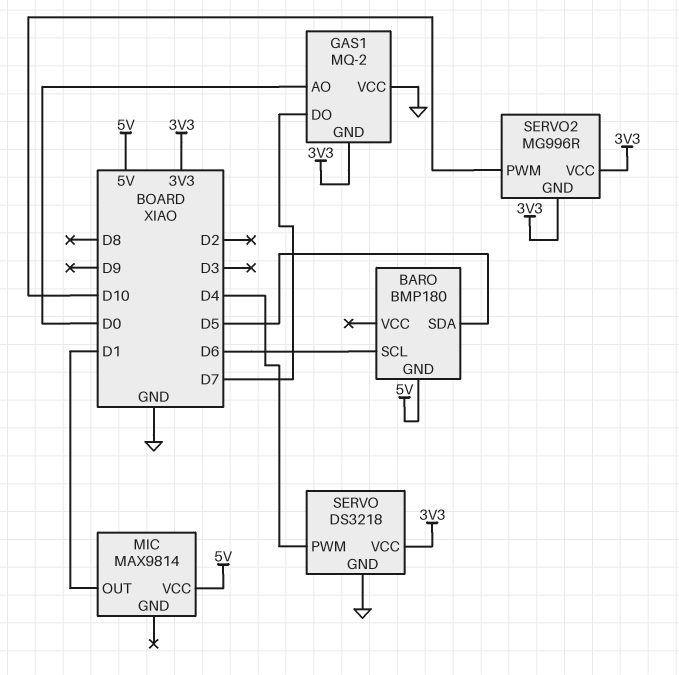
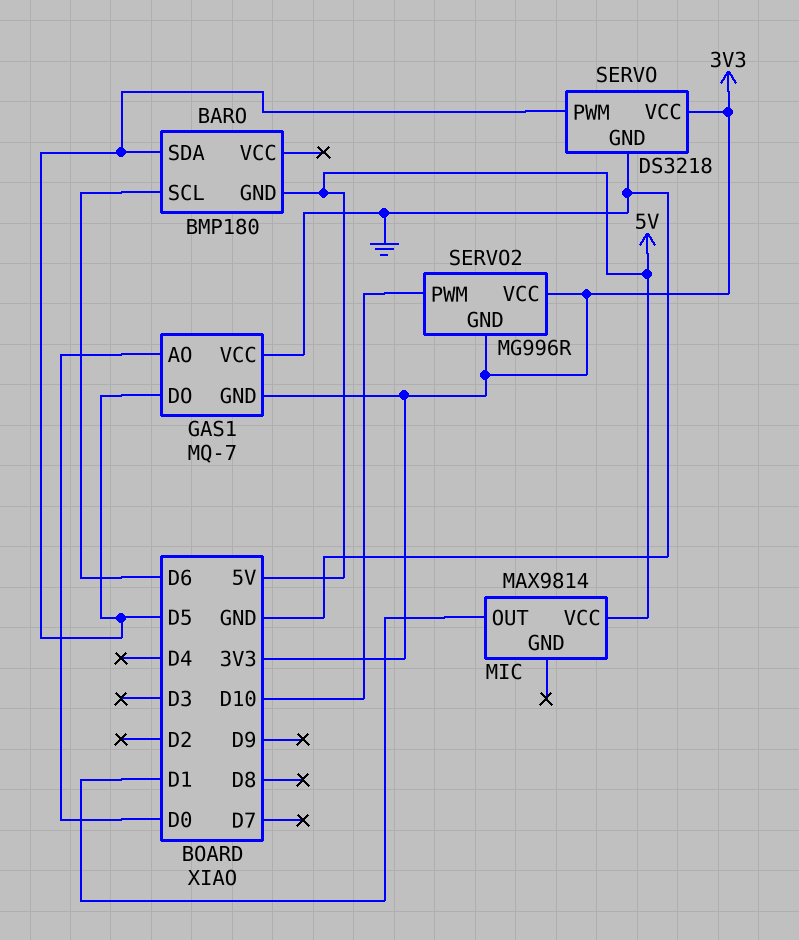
GAS1: MQ-2 -> MQ-7
GAS1 pin DO: D7 -> D5
SERVO pin PWM: D4 -> D5

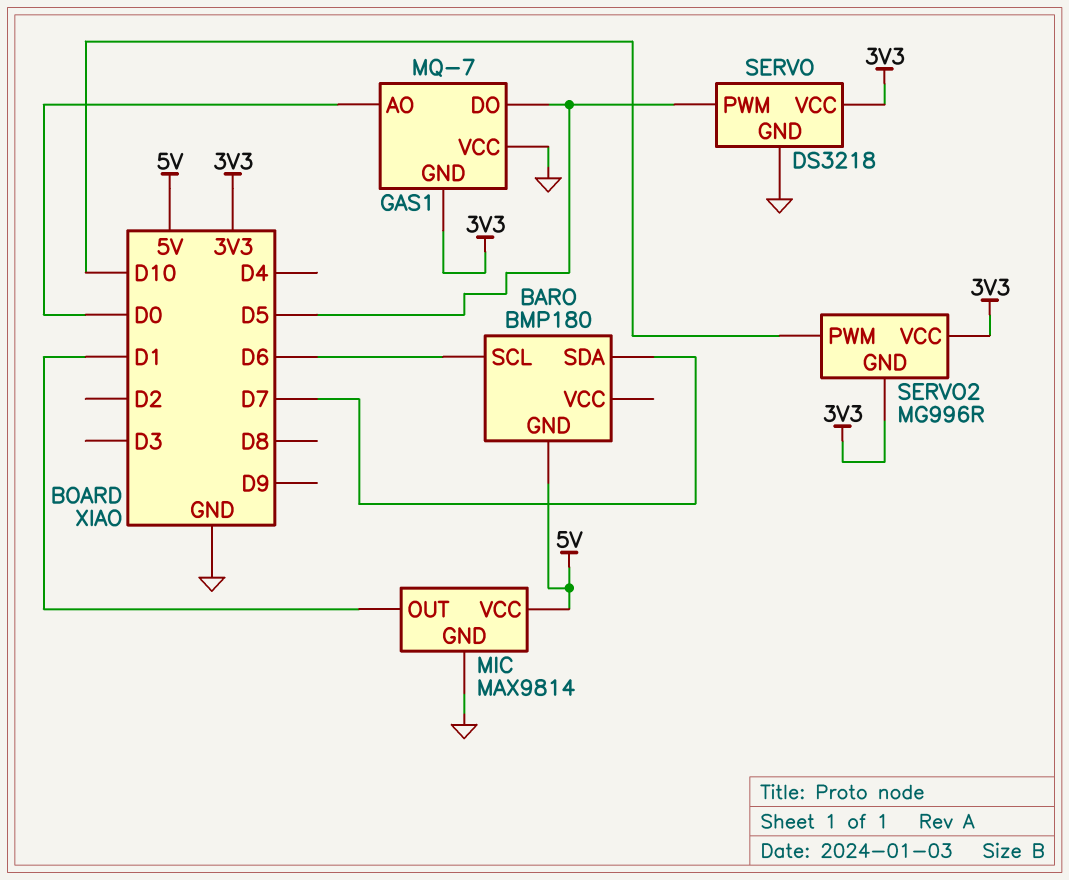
BARO pin SDA: D5 -> D7
MIC pin GND: none -> GND

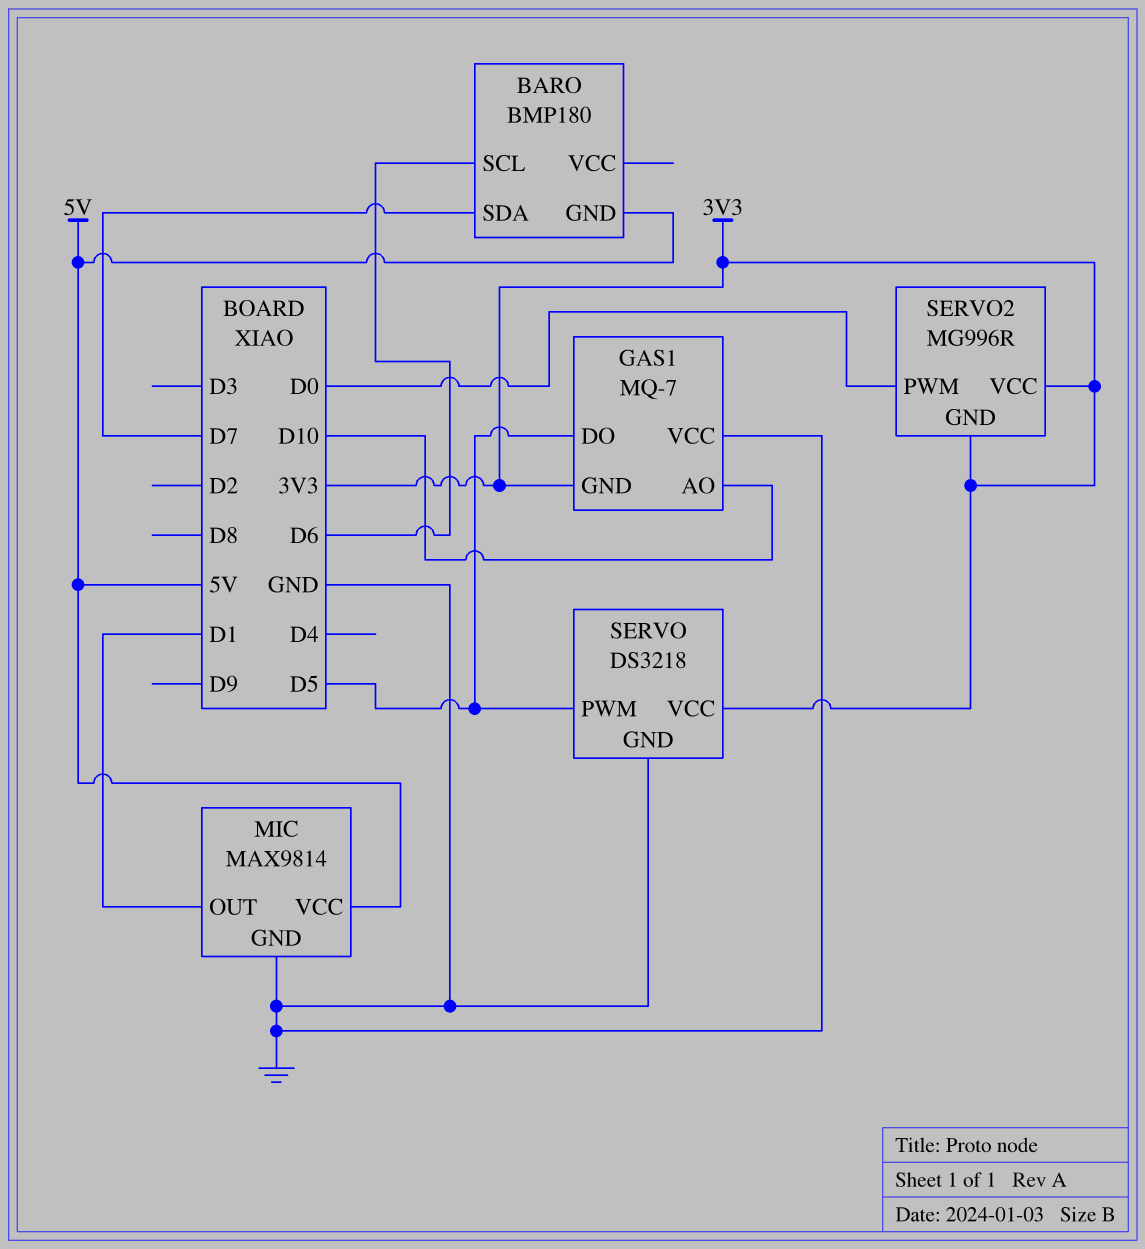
GAS1 pin AO: D0 -> D10
SERVO2 pin PWM: D10 -> D0

